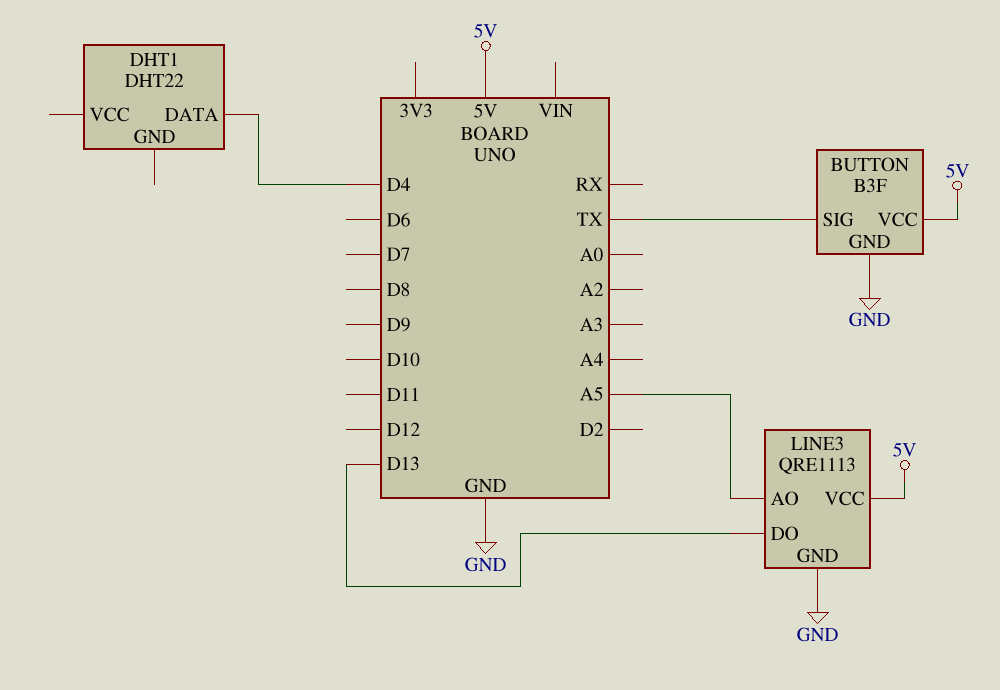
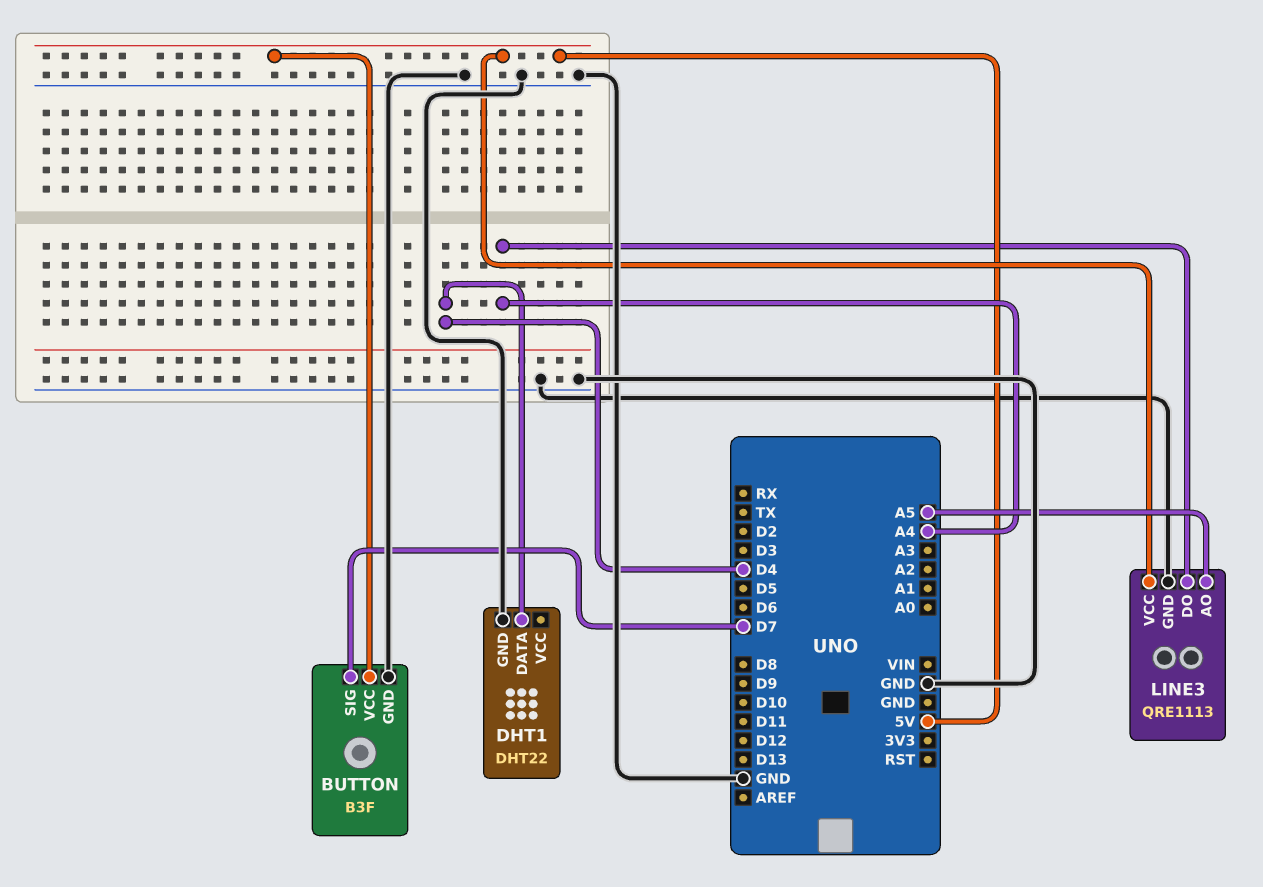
BUTTON pin SIG: TX -> D7
DHT1 pin GND: none -> GND
LINE3 pin DO: D13 -> A4

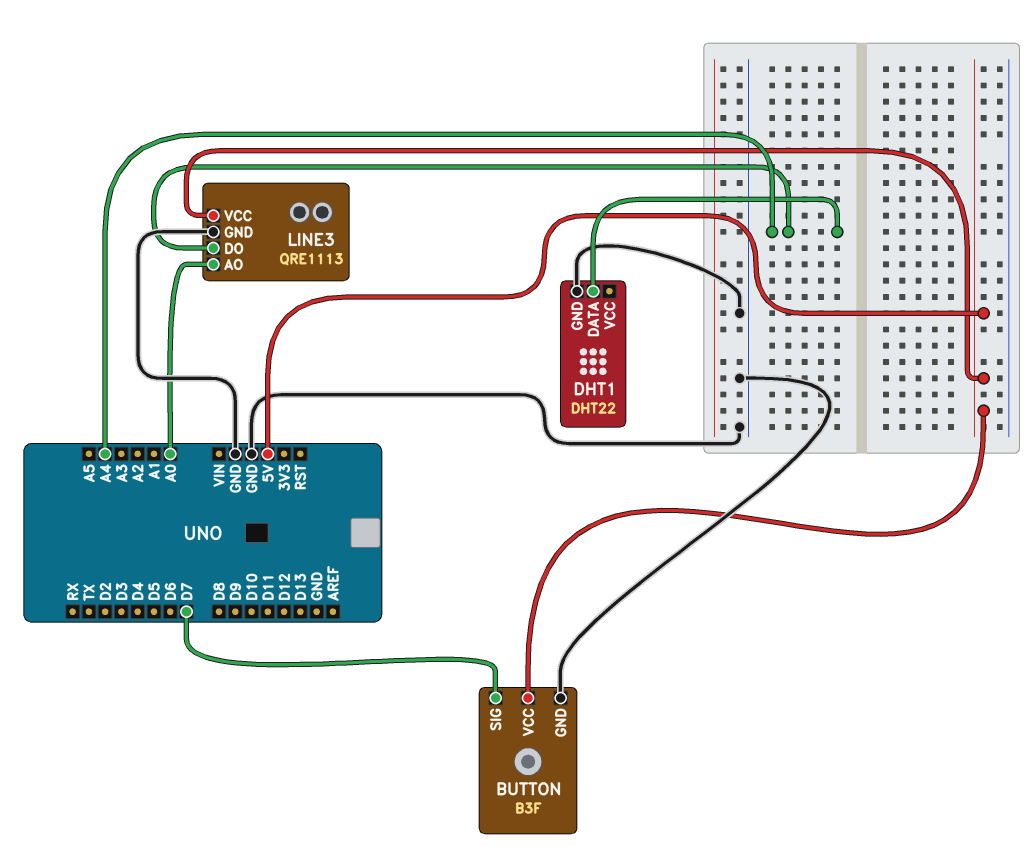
DHT1 pin DATA: D4 -> A4
LINE3 pin AO: A5 -> A0

